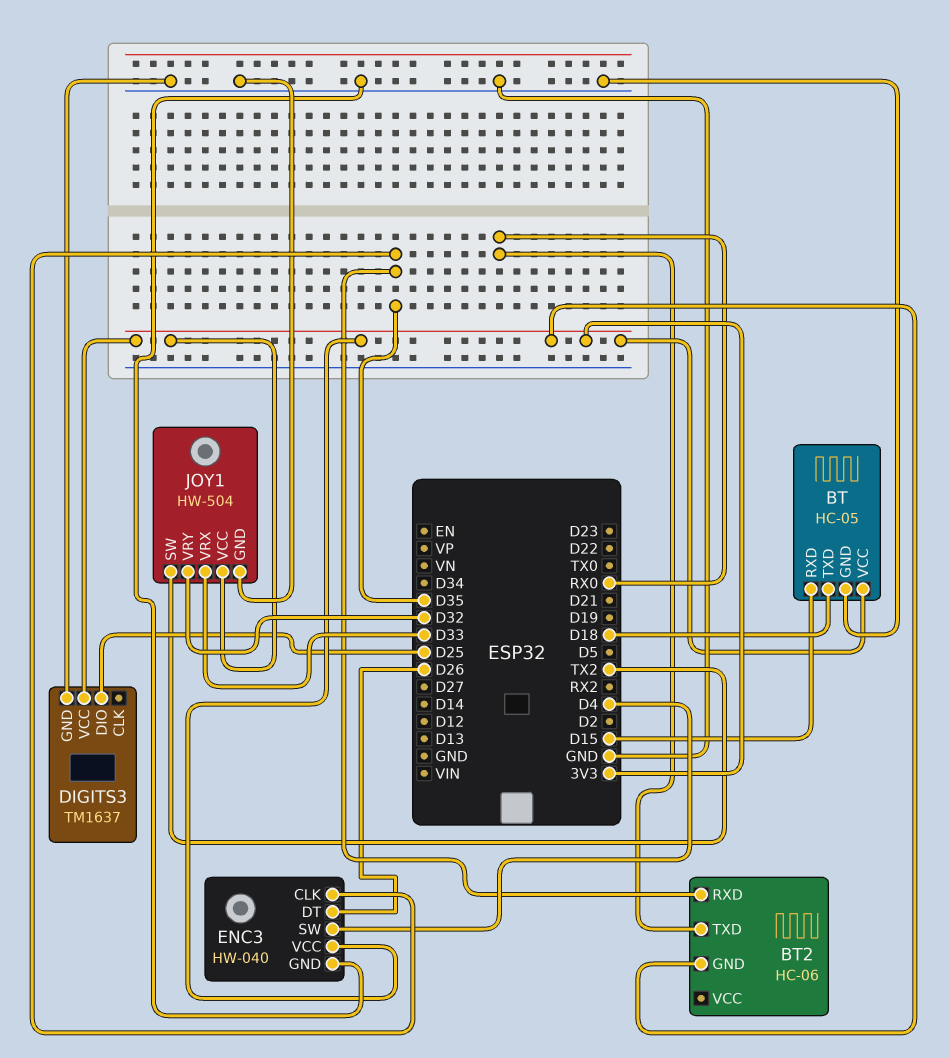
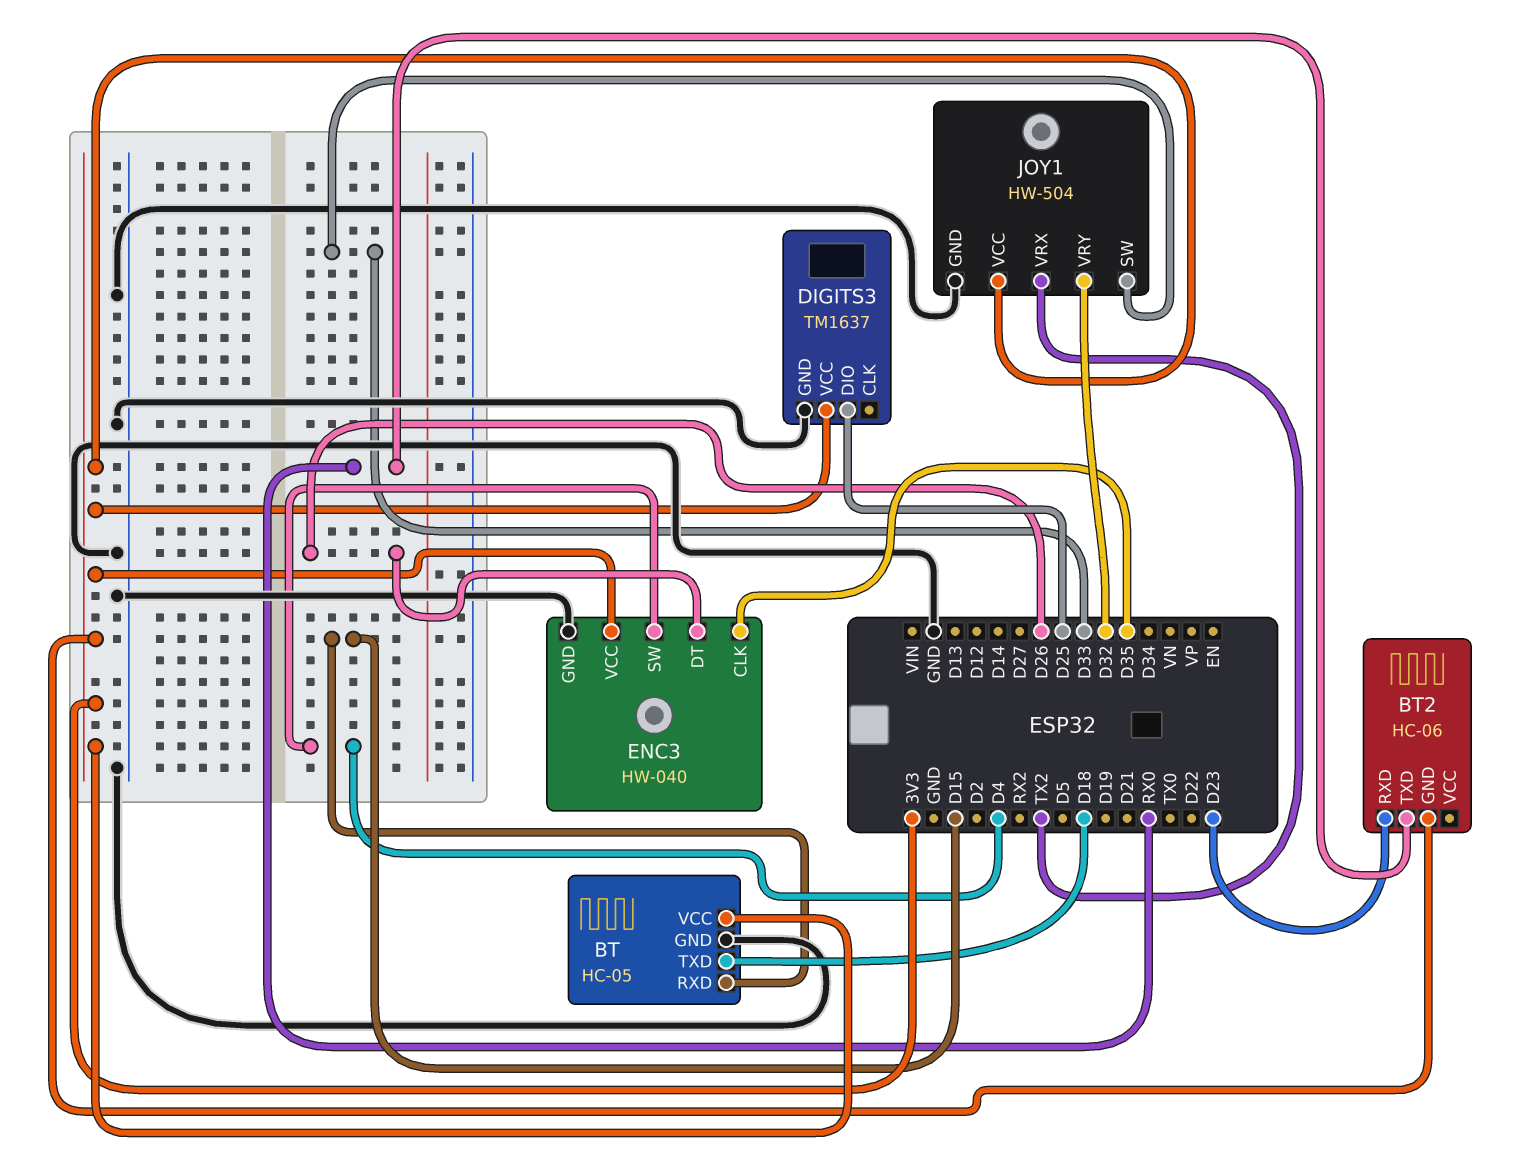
BT2 pin RXD: D35 -> D23
JOY1 pin SW: TX2 -> D33
JOY1 pin VRX: D33 -> TX2

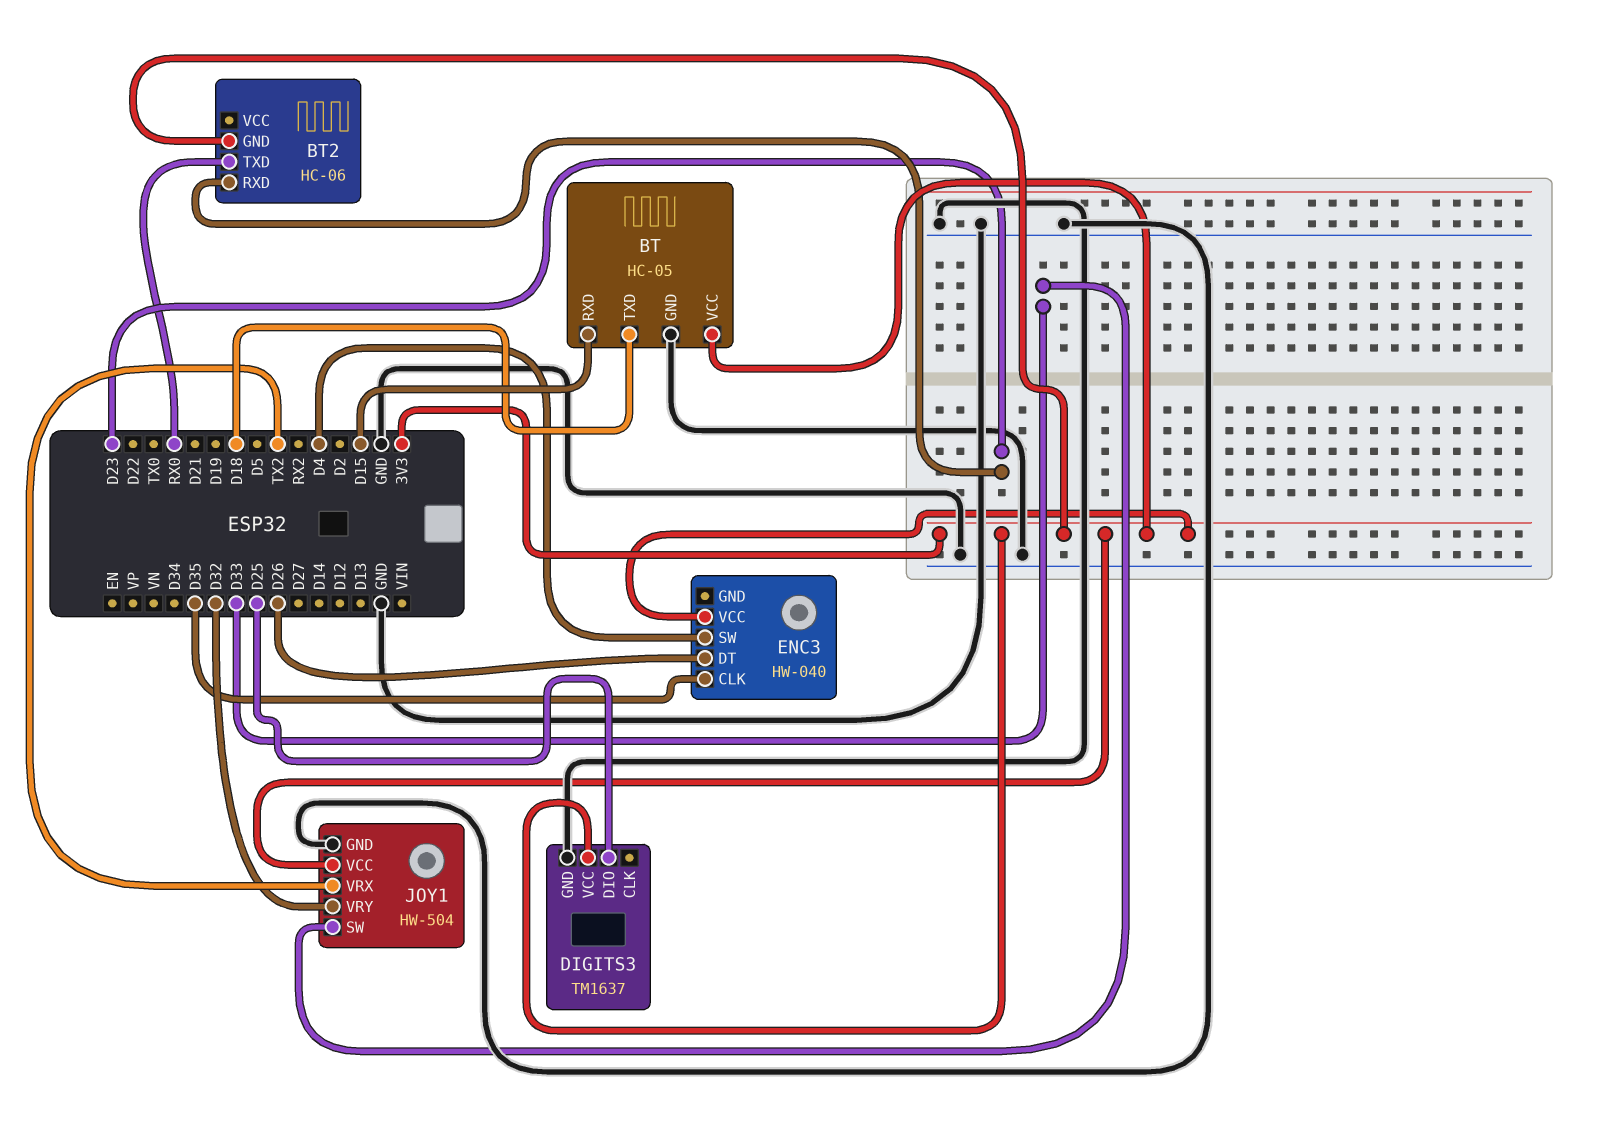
ENC3 pin GND: GND -> none

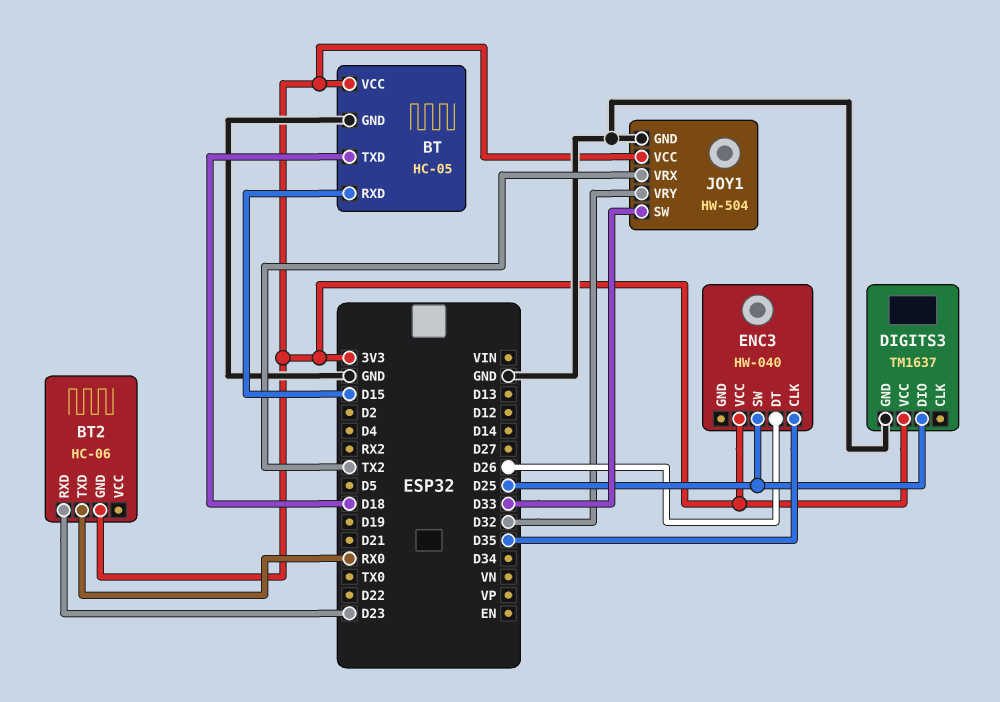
ENC3 pin SW: D4 -> D25

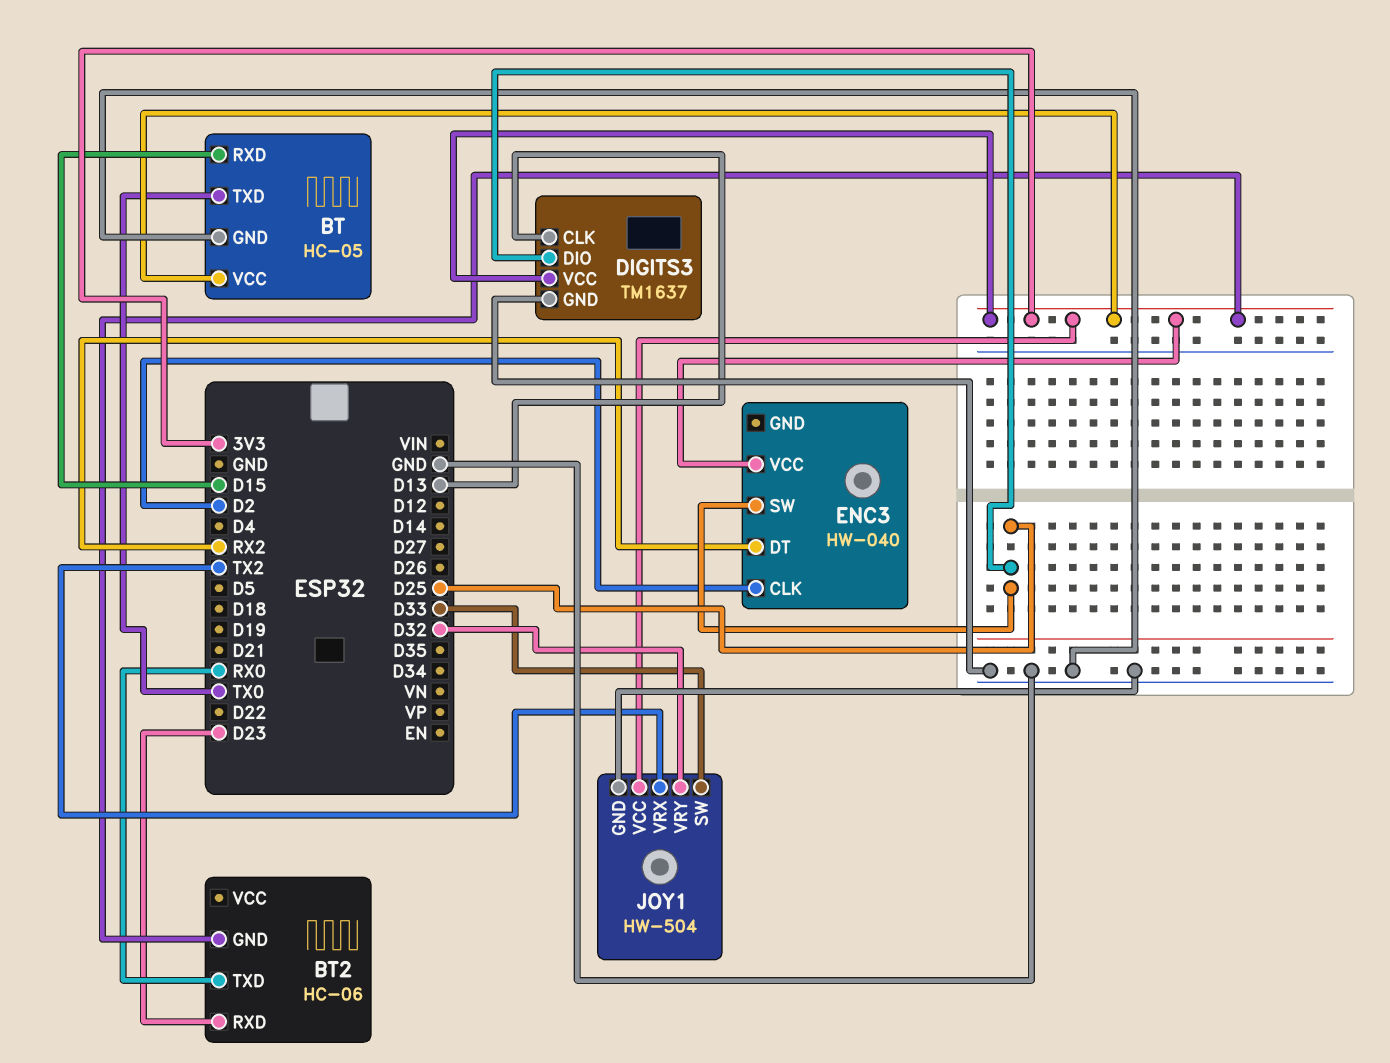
BT pin TXD: D18 -> TX0
DIGITS3 pin CLK: none -> D13
ENC3 pin CLK: D35 -> D2
ENC3 pin DT: D26 -> RX2

